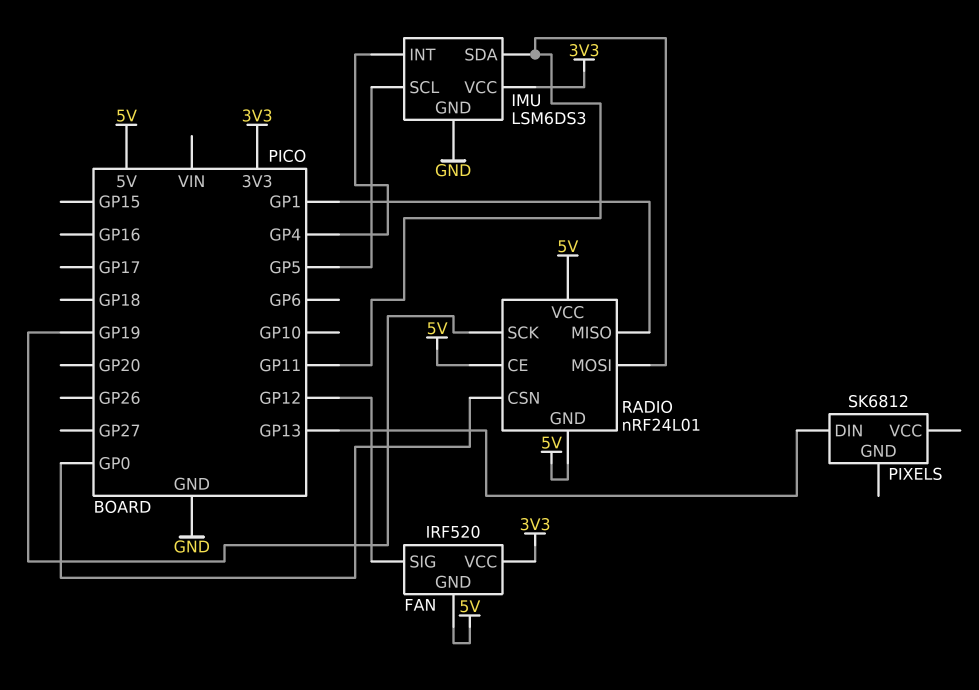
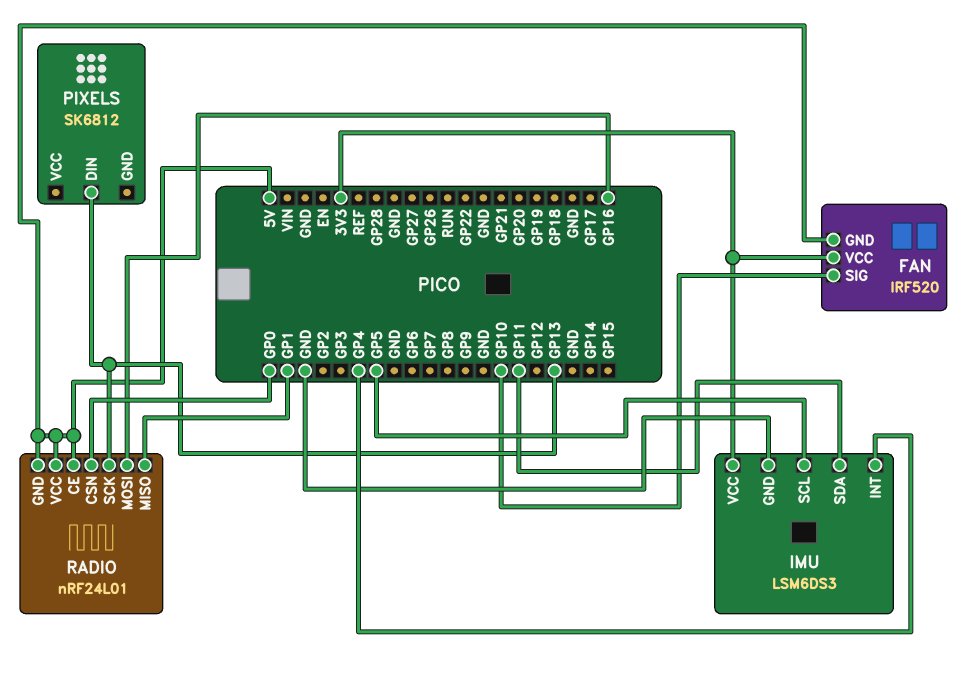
FAN pin SIG: GP12 -> GP10
RADIO pin MOSI: GP11 -> GP16
RADIO pin SCK: GP19 -> GP13

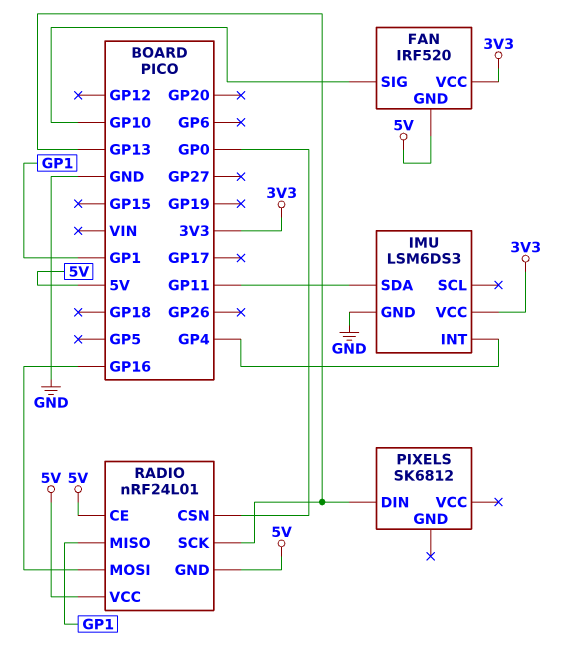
IMU pin SCL: GP5 -> none

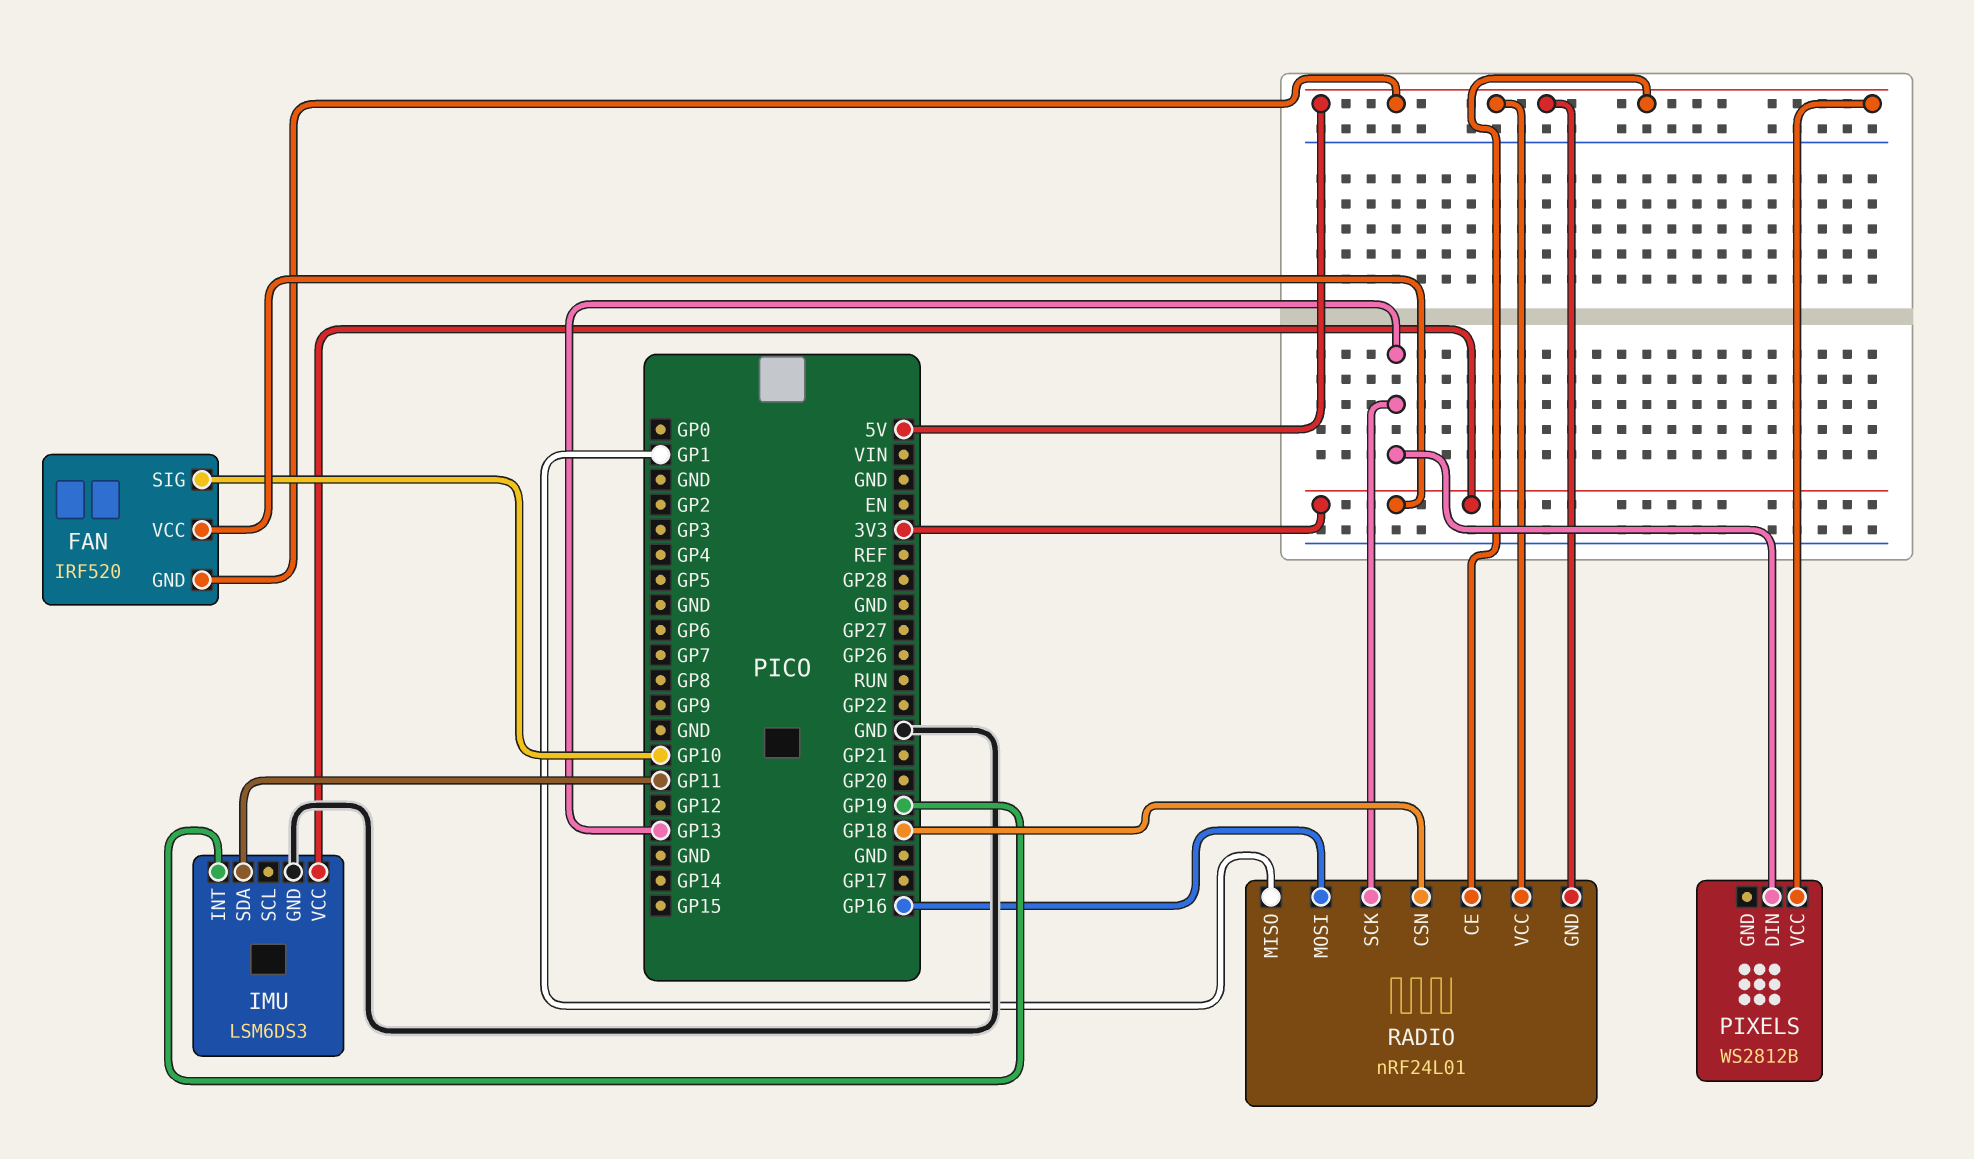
IMU pin INT: GP4 -> GP19
PIXELS: SK6812 -> WS2812B
PIXELS pin VCC: none -> 5V
RADIO pin CSN: GP0 -> GP18

